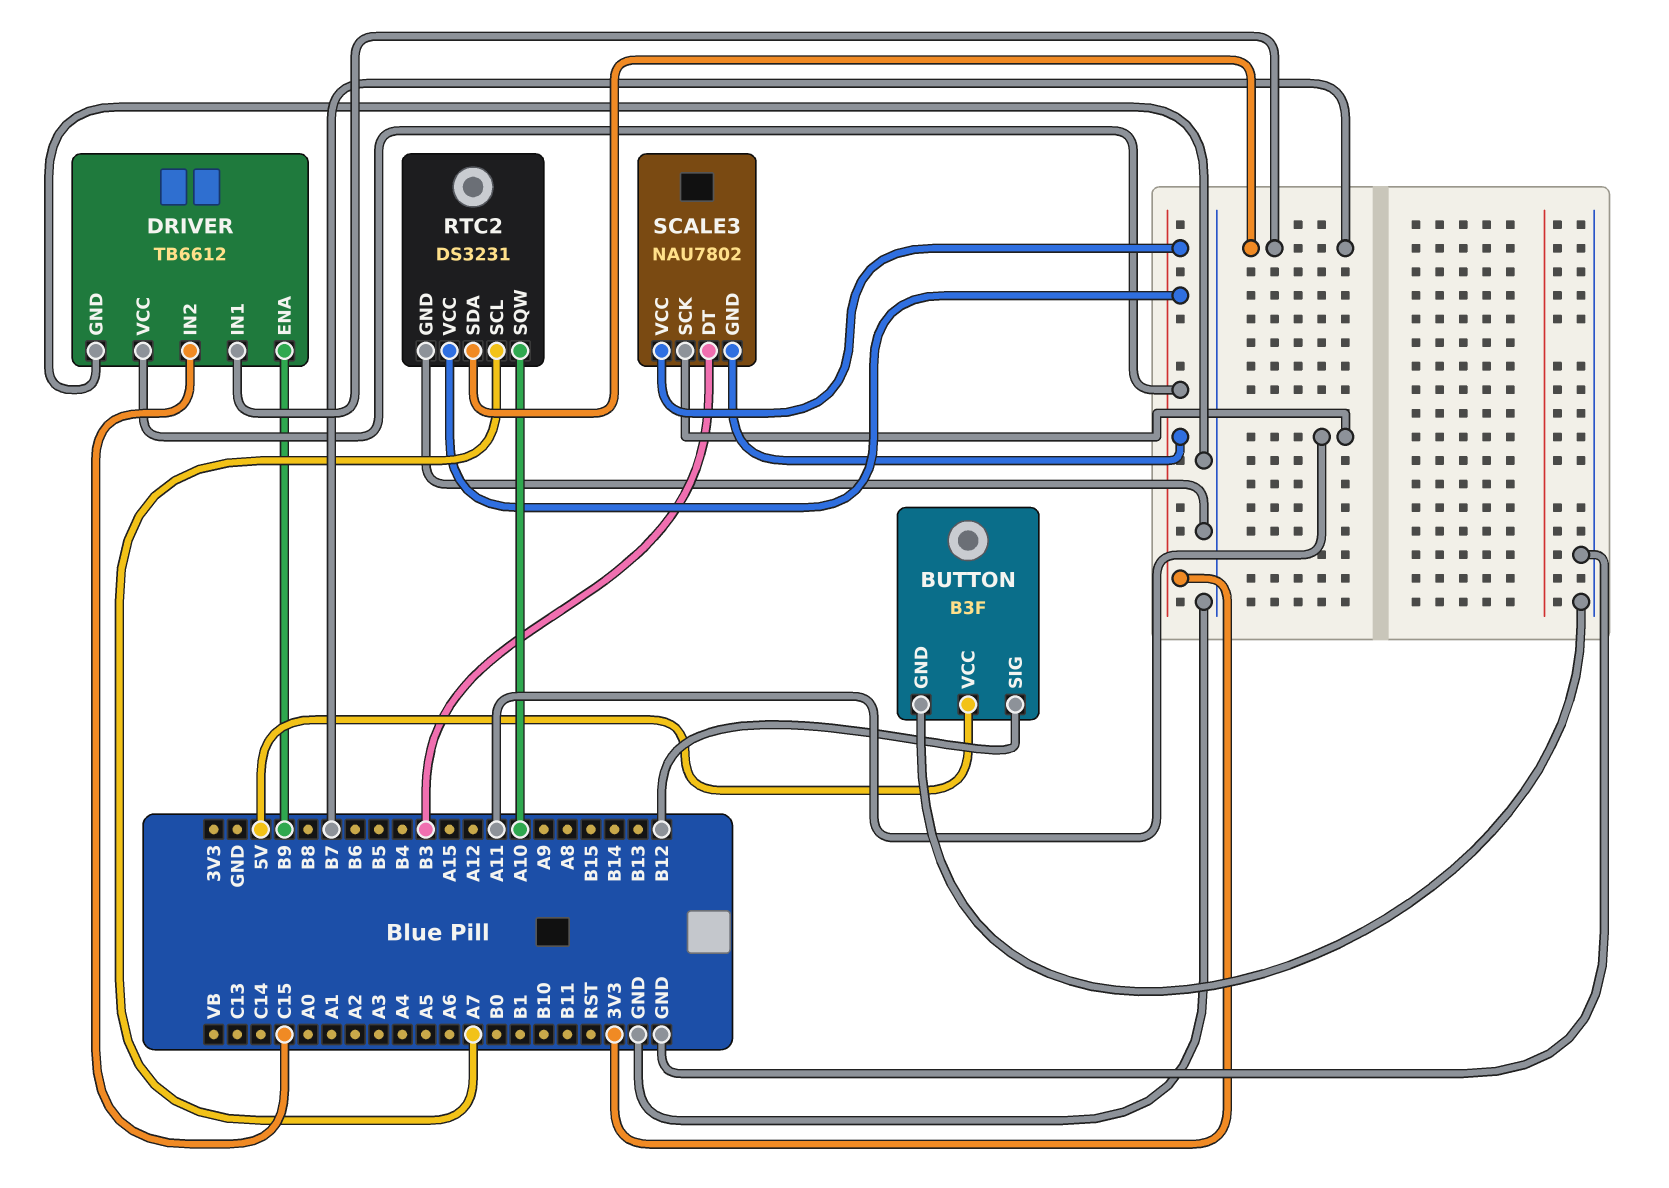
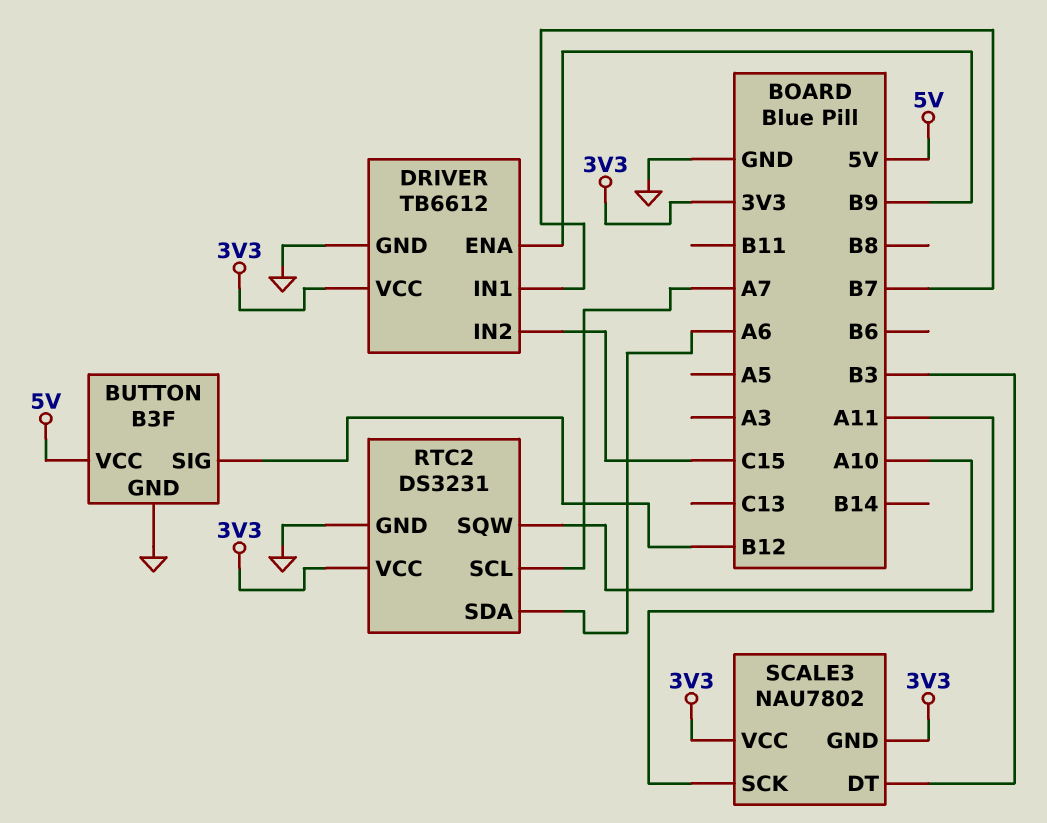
RTC2 pin SDA: B7 -> A6

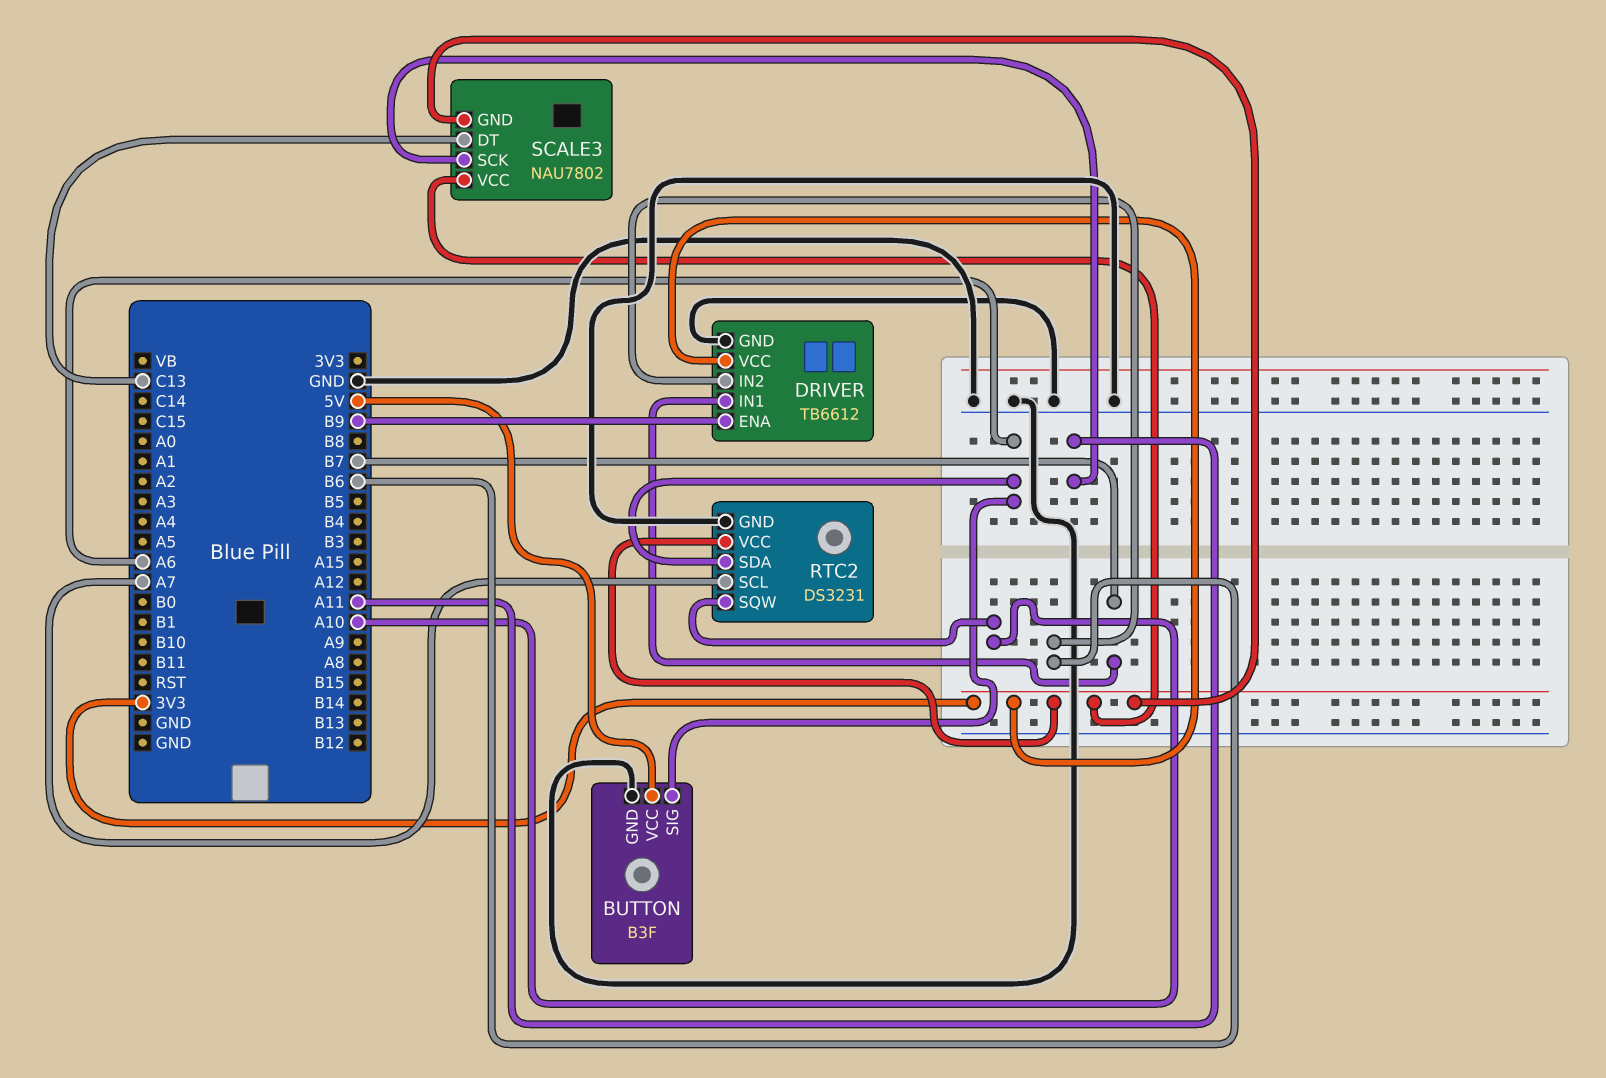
BUTTON pin SIG: B12 -> A6
DRIVER pin IN2: C15 -> B6
SCALE3 pin DT: B3 -> C13

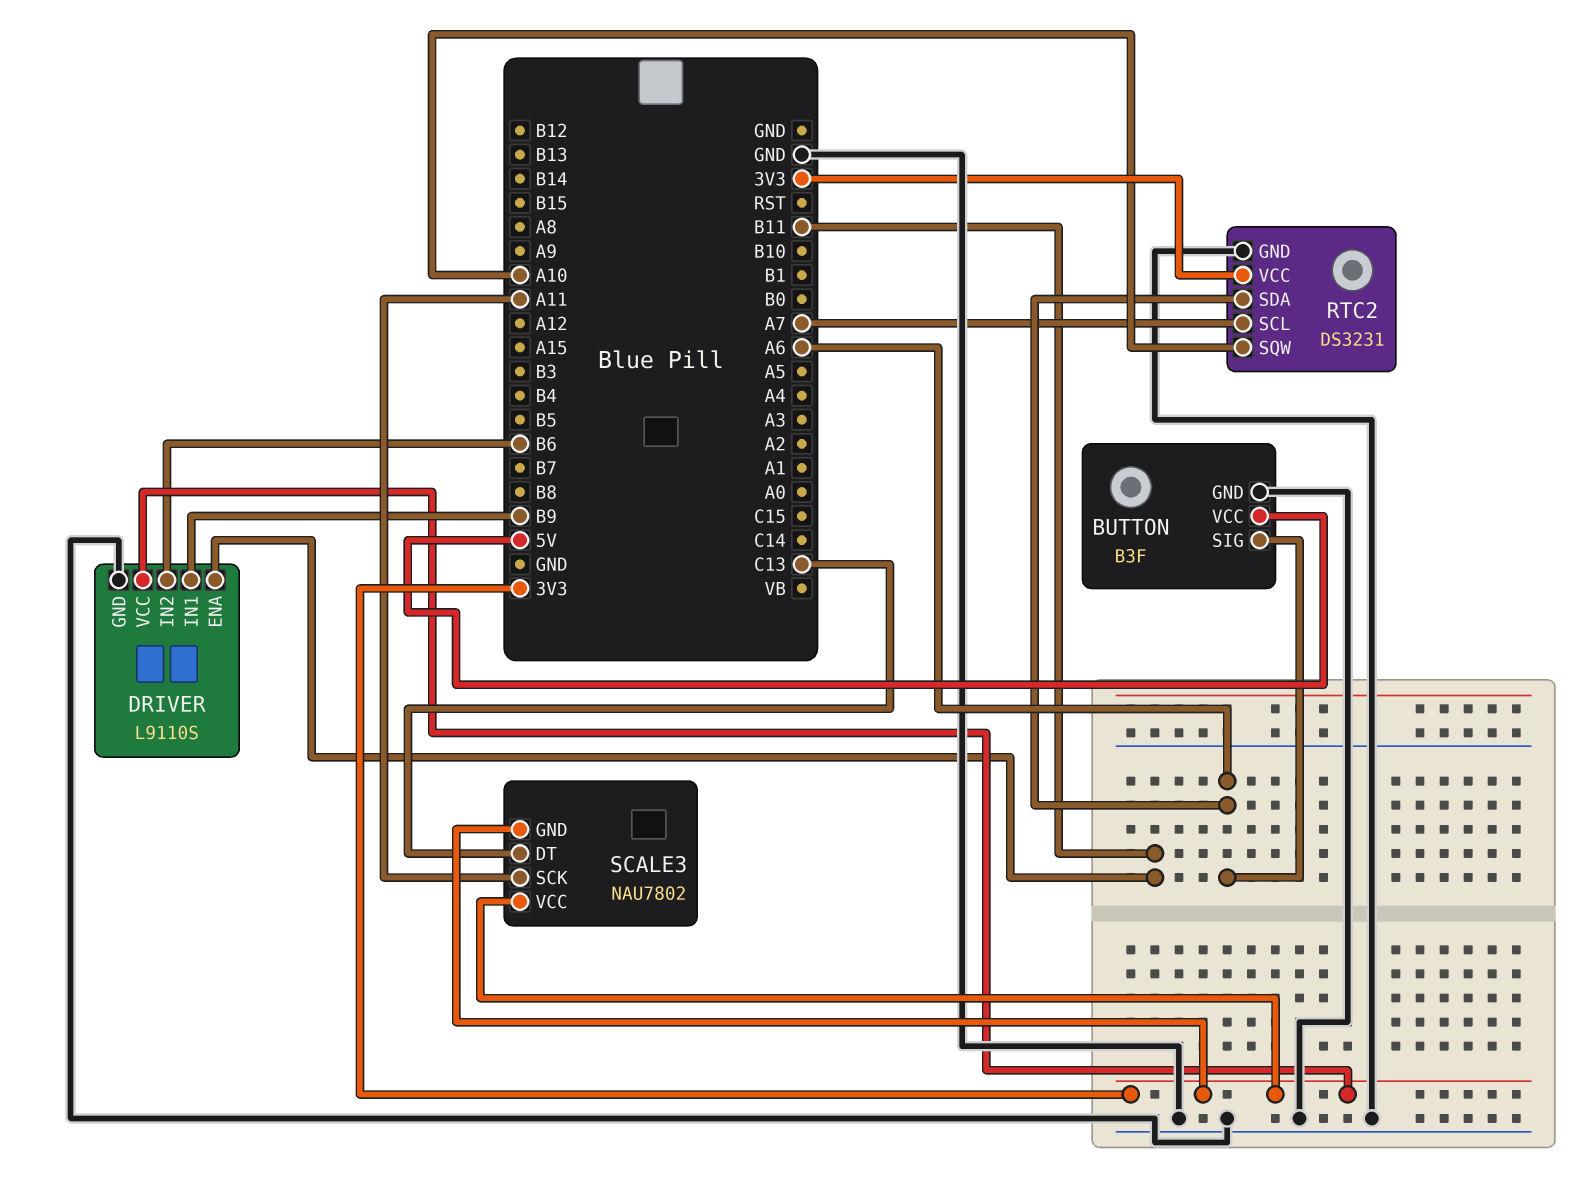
DRIVER: TB6612 -> L9110S
DRIVER pin ENA: B9 -> B11
DRIVER pin IN1: B7 -> B9

